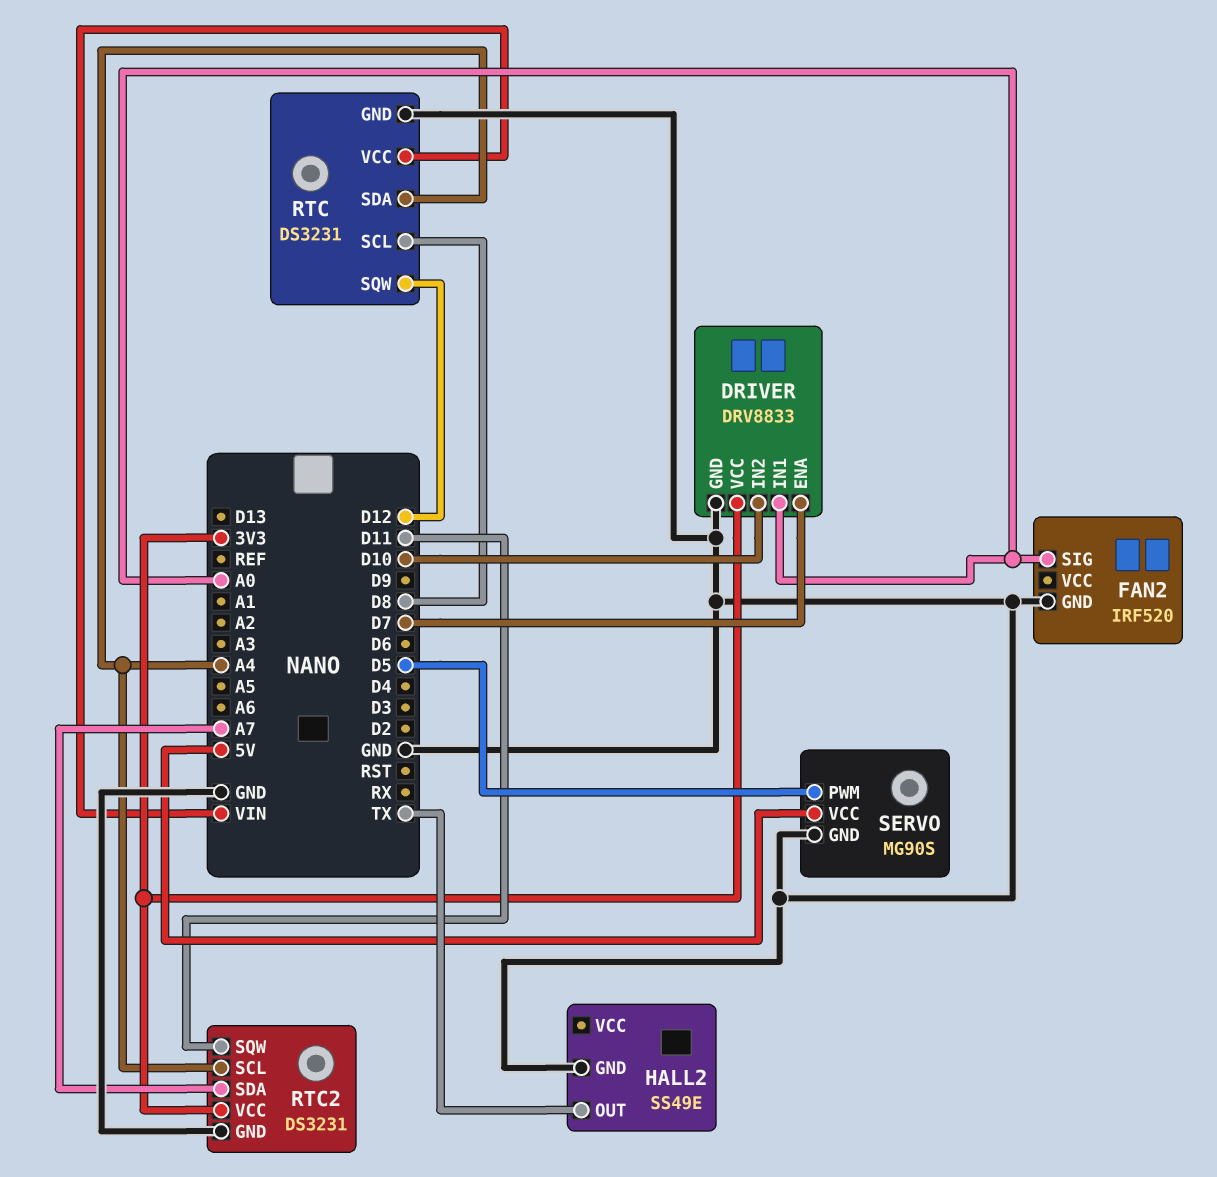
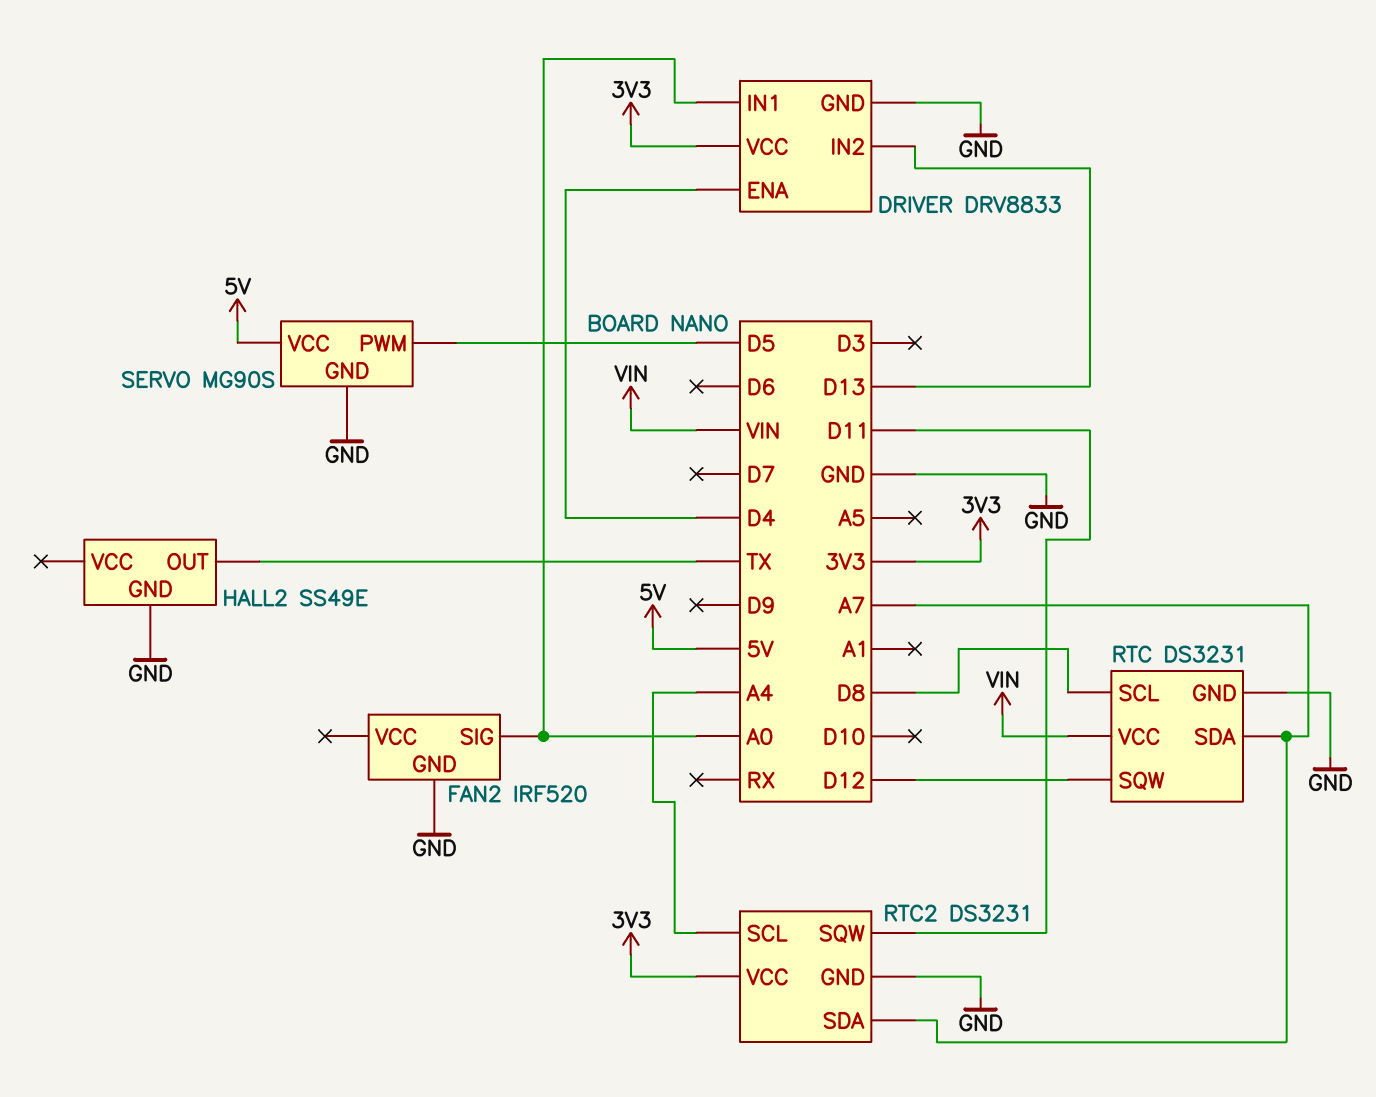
DRIVER pin ENA: D7 -> D4
DRIVER pin IN2: D10 -> D13
RTC pin SDA: A4 -> A7

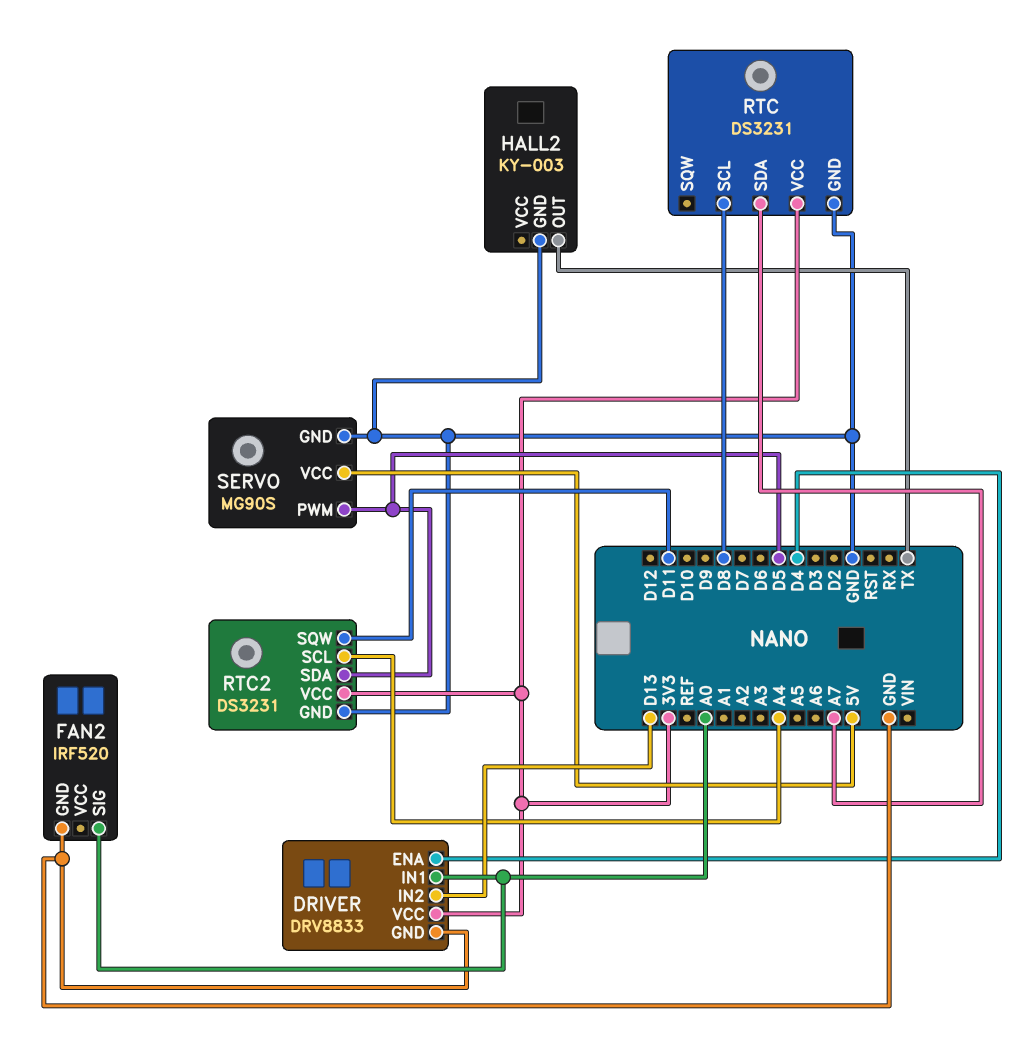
HALL2: SS49E -> KY-003
RTC pin SQW: D12 -> none
RTC pin VCC: VIN -> 3V3
RTC2 pin SDA: A7 -> D5

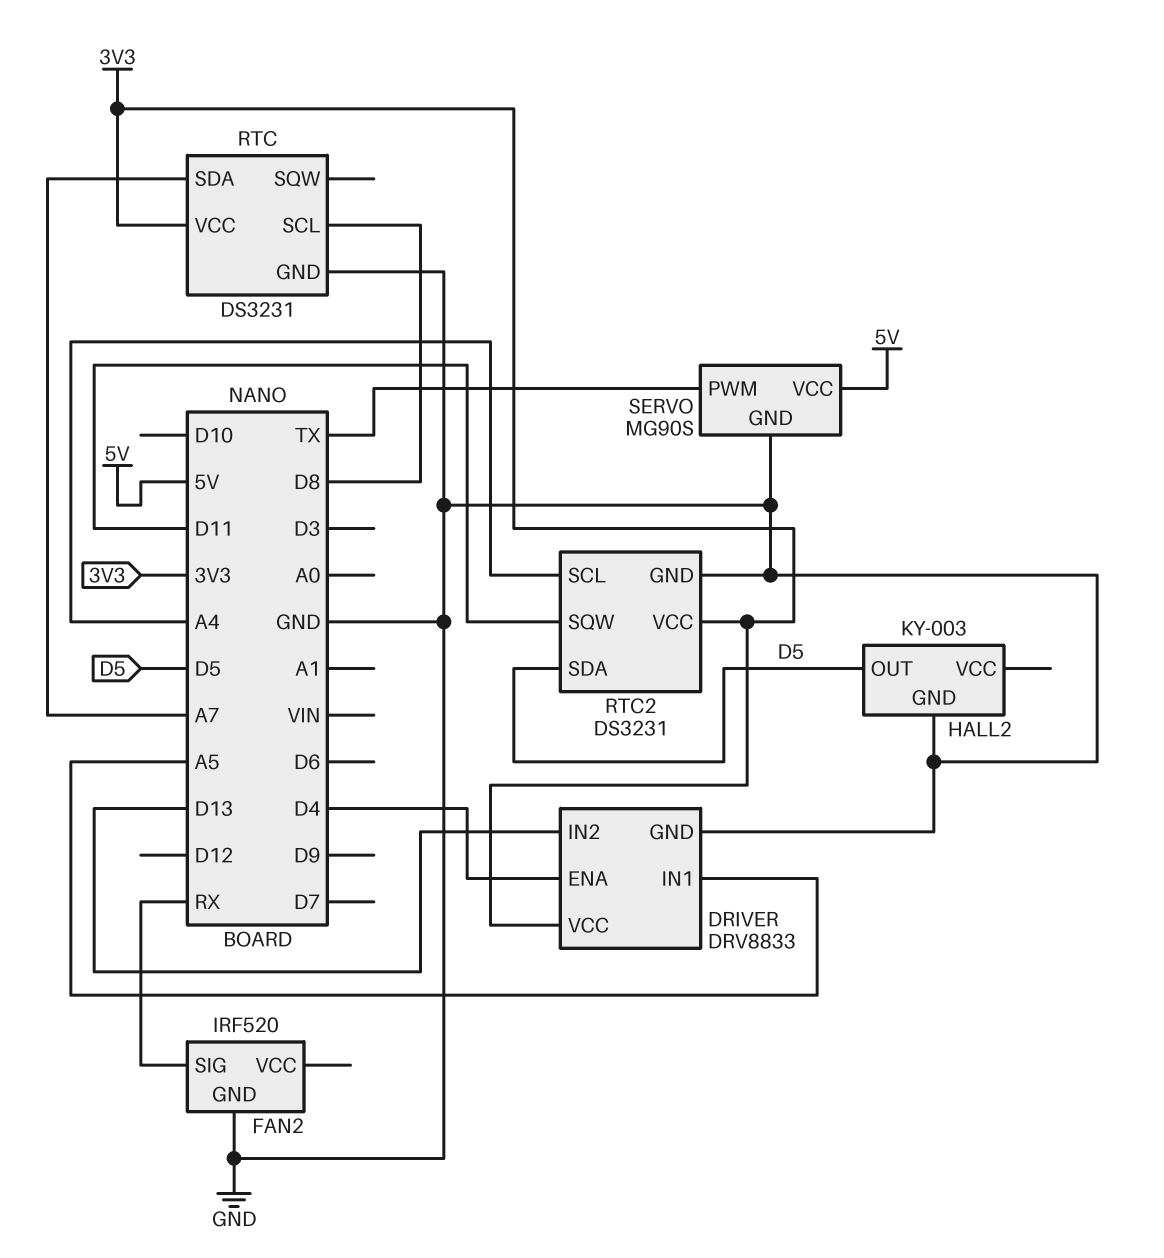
DRIVER pin IN1: A0 -> A5
FAN2 pin SIG: A0 -> RX
HALL2 pin OUT: TX -> D5
SERVO pin PWM: D5 -> TX

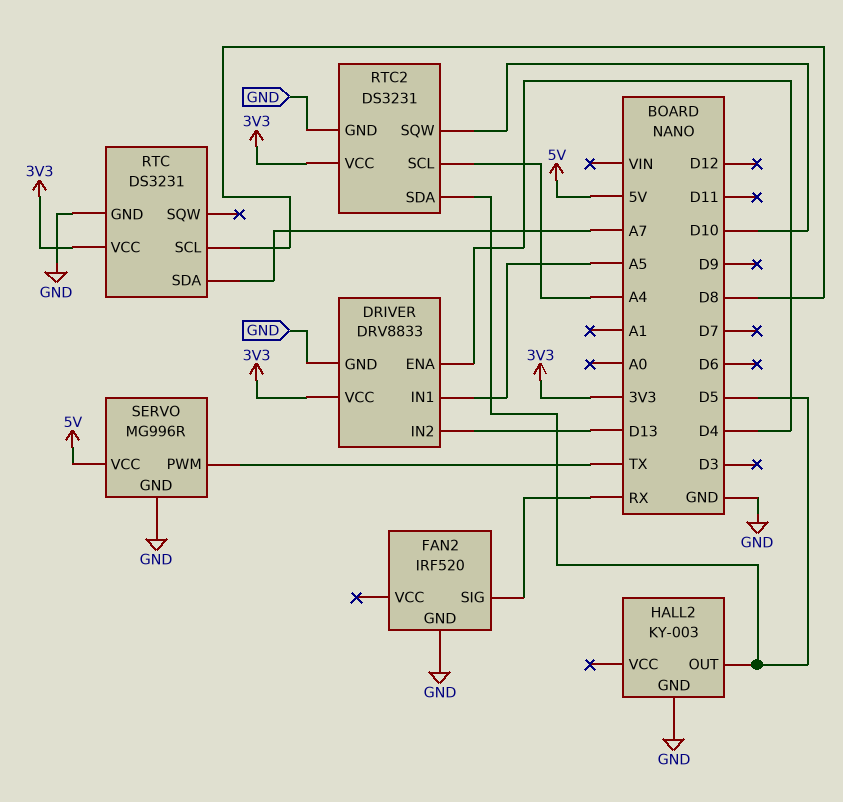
RTC2 pin SQW: D11 -> D10
SERVO: MG90S -> MG996R

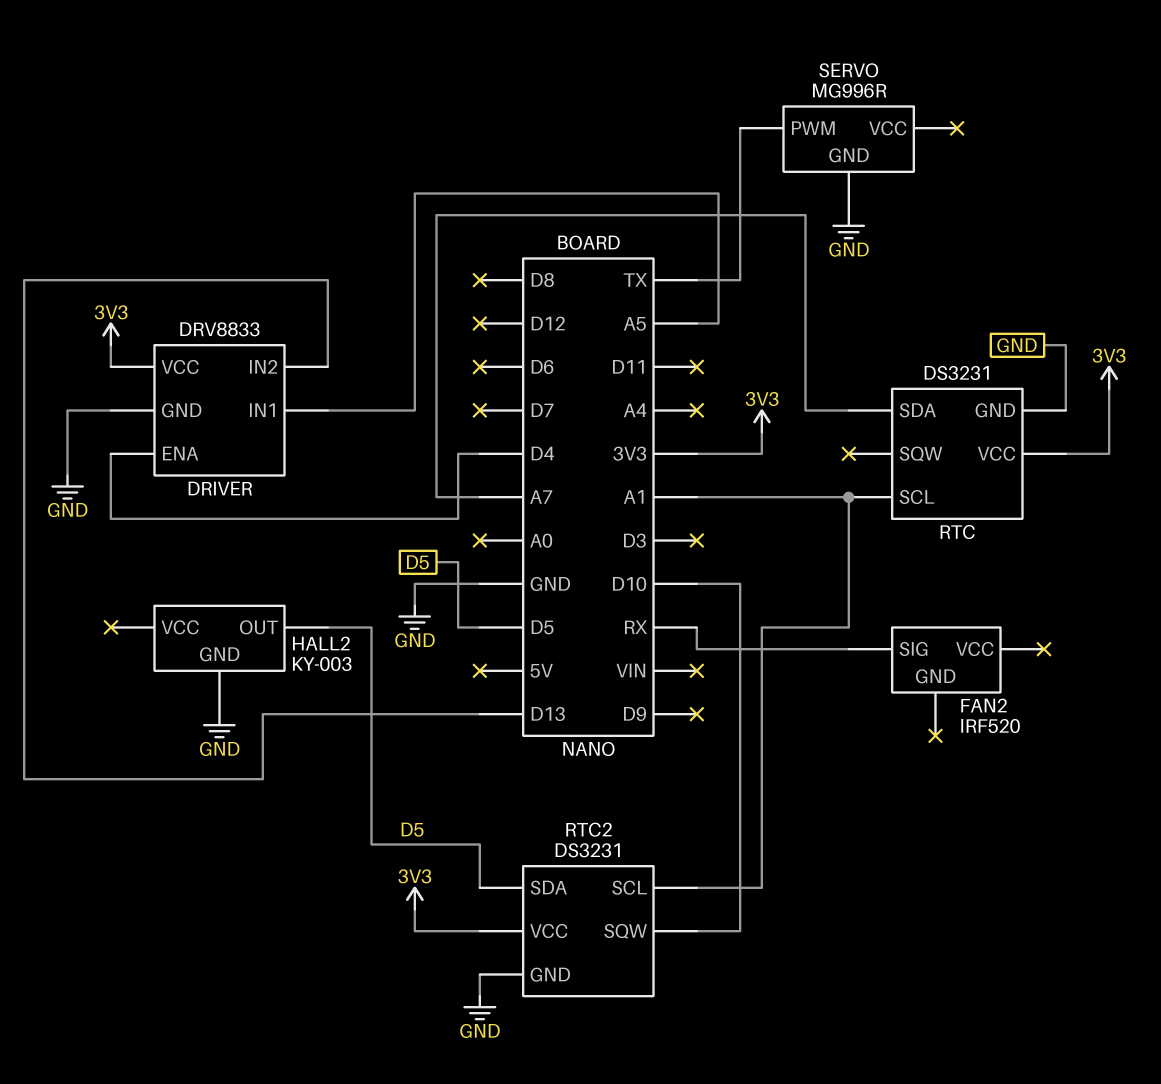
FAN2 pin GND: GND -> none
RTC pin SCL: D8 -> A1
RTC2 pin SCL: A4 -> A1
SERVO pin VCC: 5V -> none

